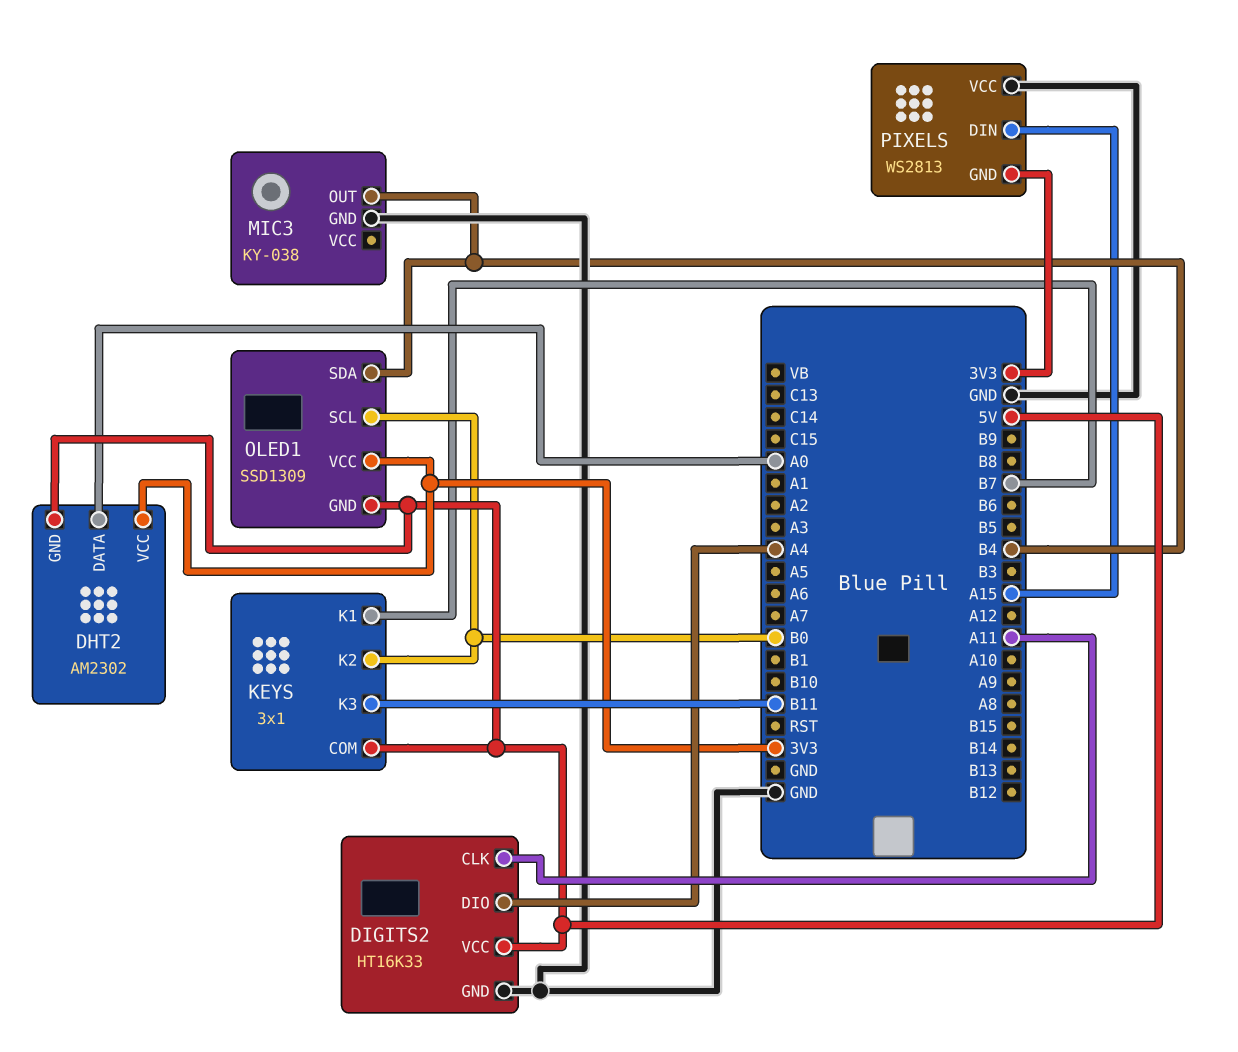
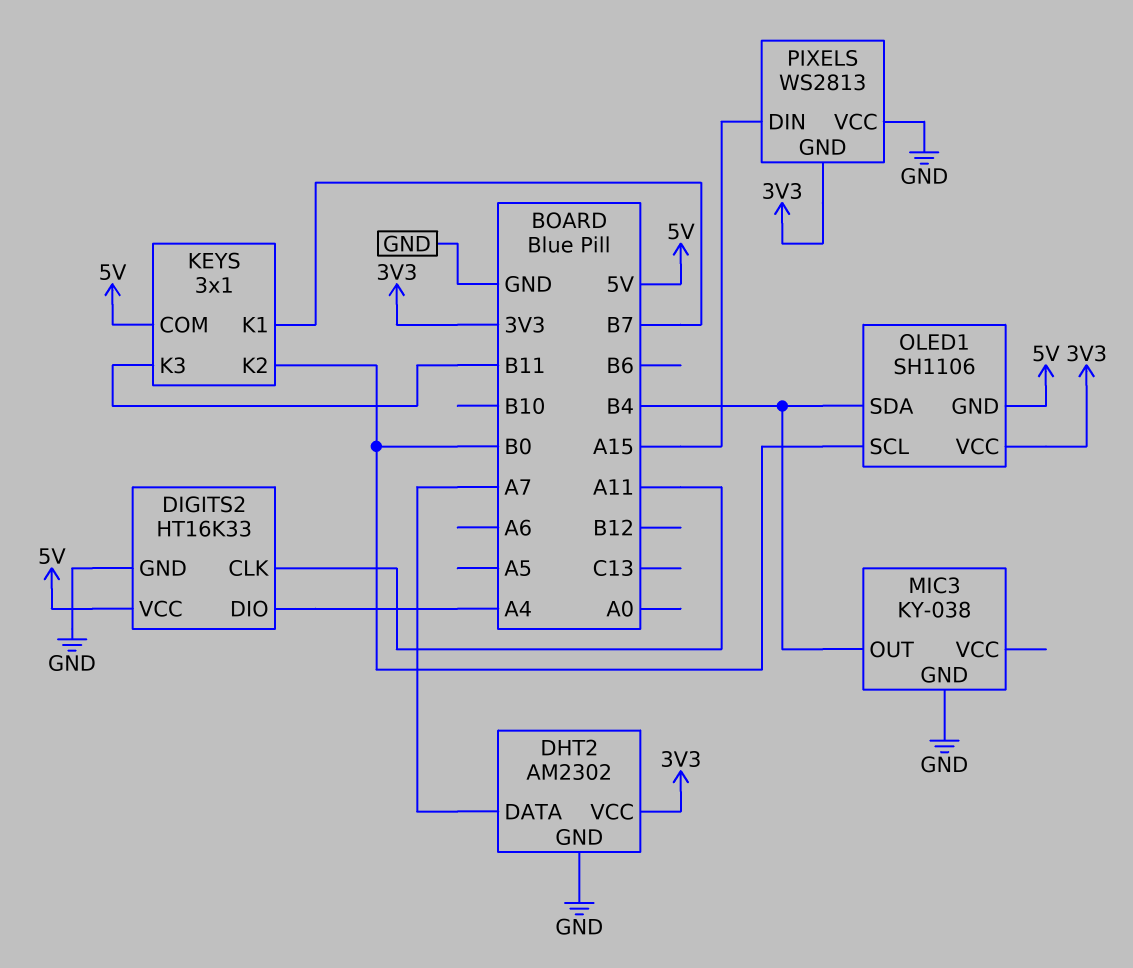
DHT2 pin DATA: A0 -> A7
DHT2 pin GND: 5V -> GND
OLED1: SSD1309 -> SH1106

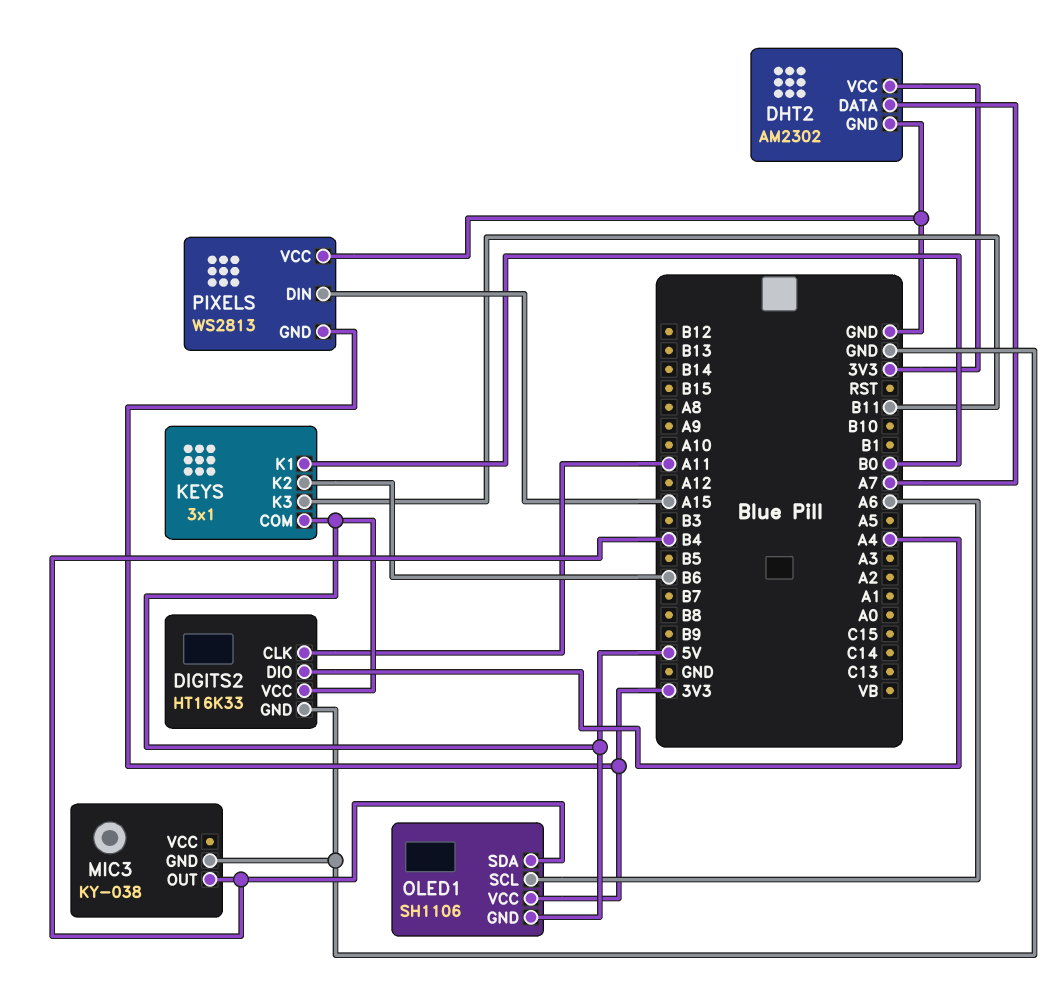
KEYS pin K1: B7 -> B0
KEYS pin K2: B0 -> B6
OLED1 pin SCL: B0 -> A6

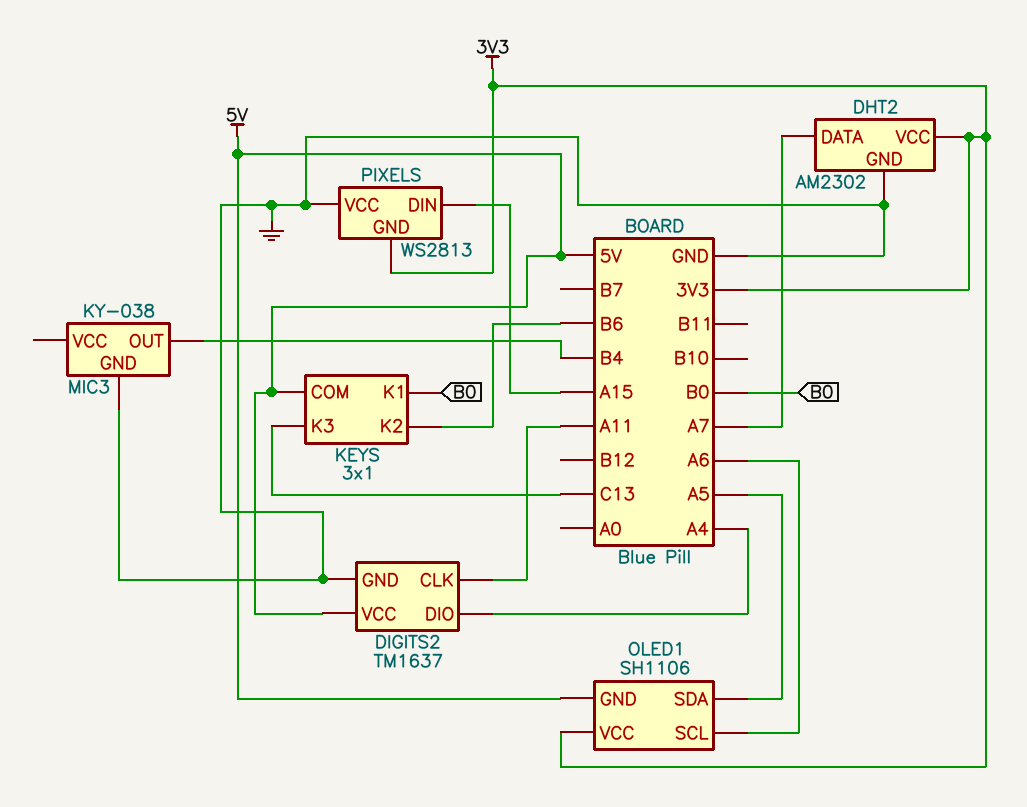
DIGITS2: HT16K33 -> TM1637
KEYS pin K3: B11 -> C13
OLED1 pin SDA: B4 -> A5

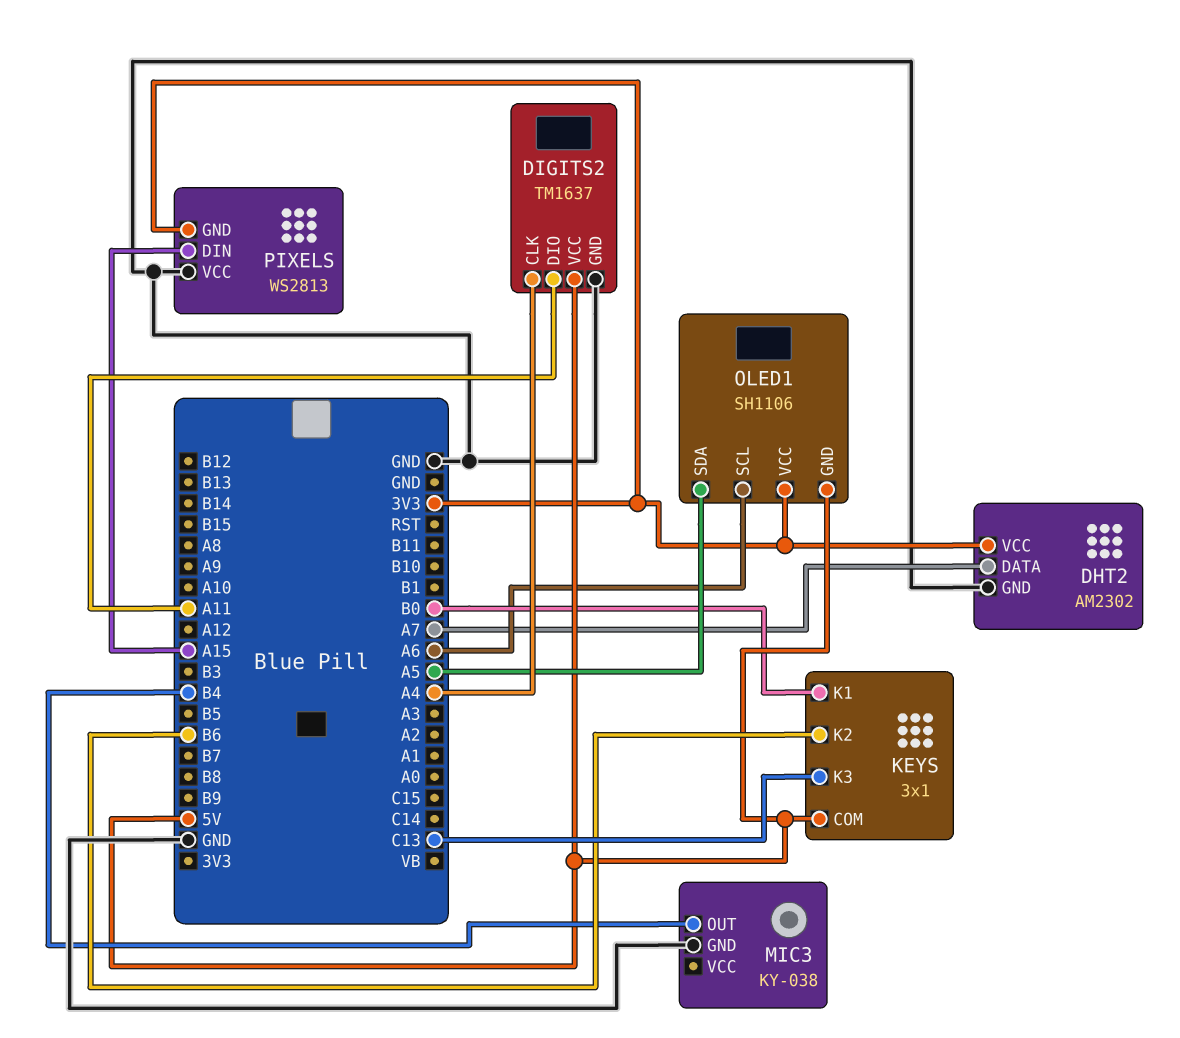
DIGITS2 pin CLK: A11 -> A4
DIGITS2 pin DIO: A4 -> A11

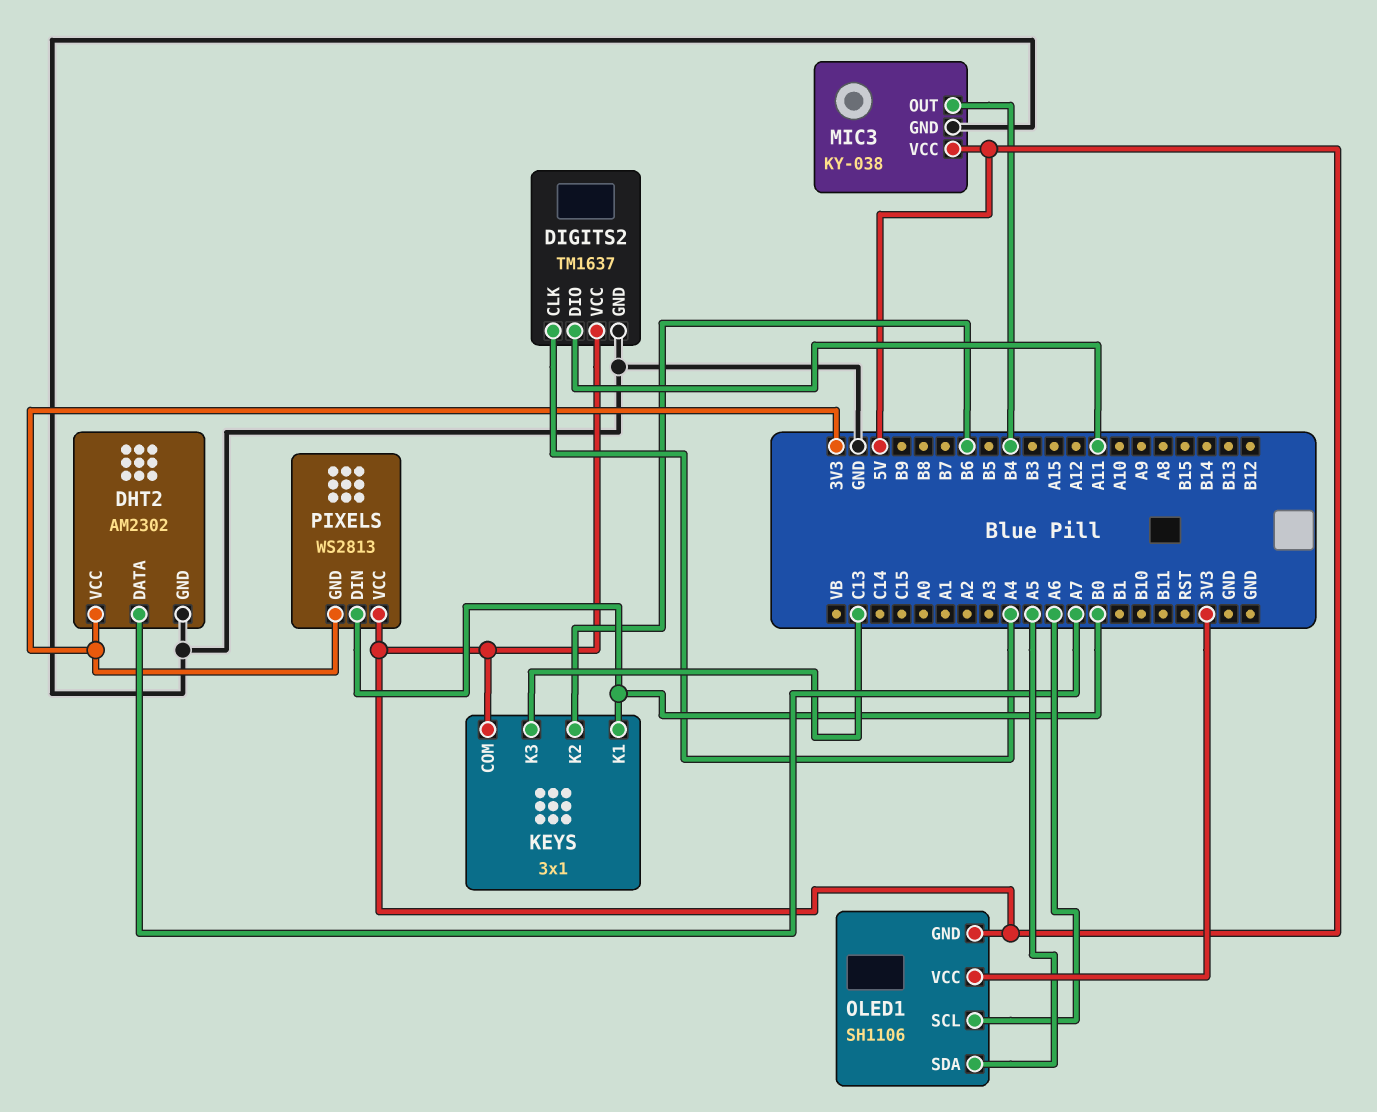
MIC3 pin VCC: none -> 5V
PIXELS pin DIN: A15 -> B0
PIXELS pin VCC: GND -> 5V

